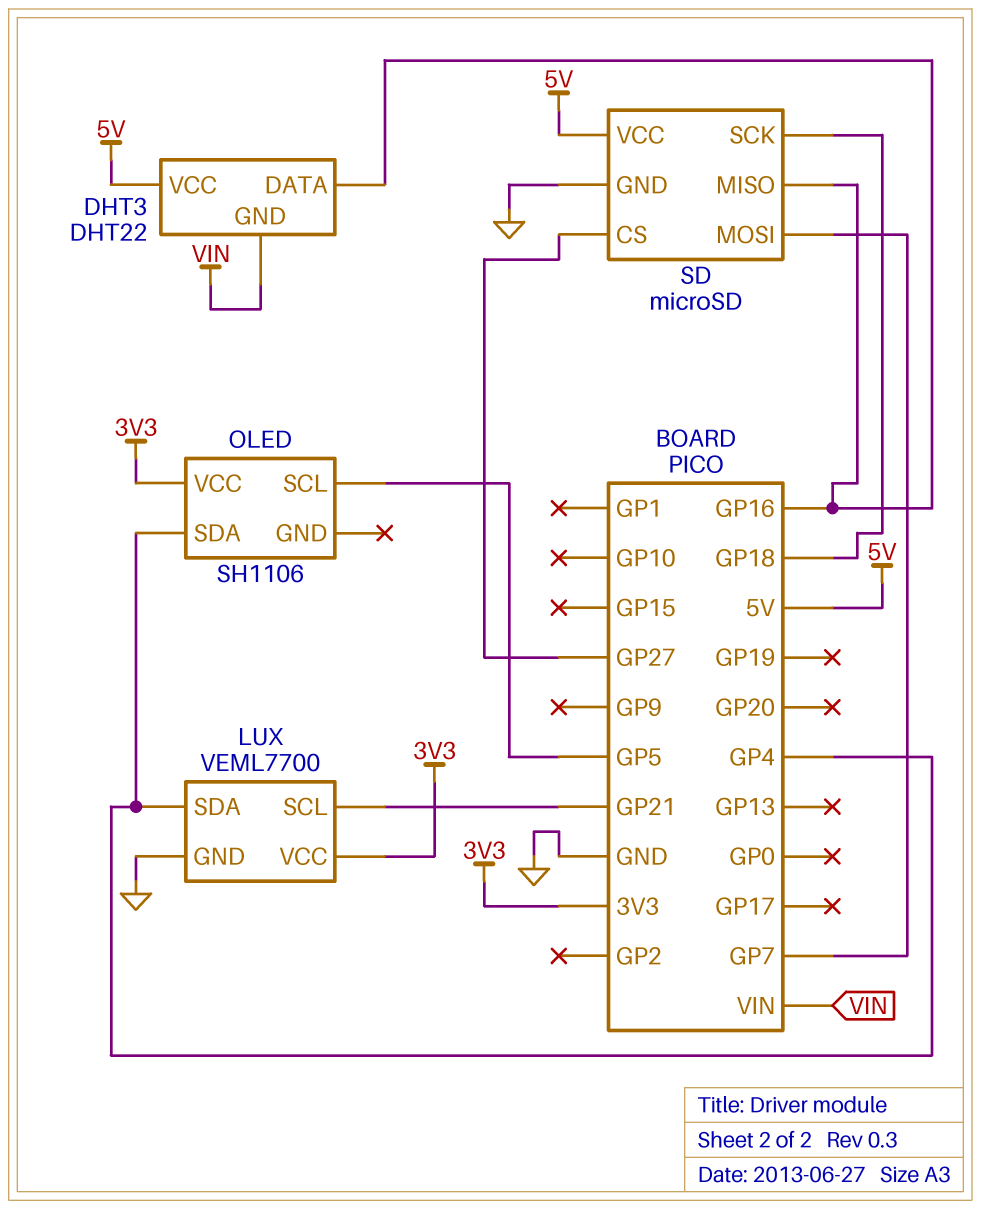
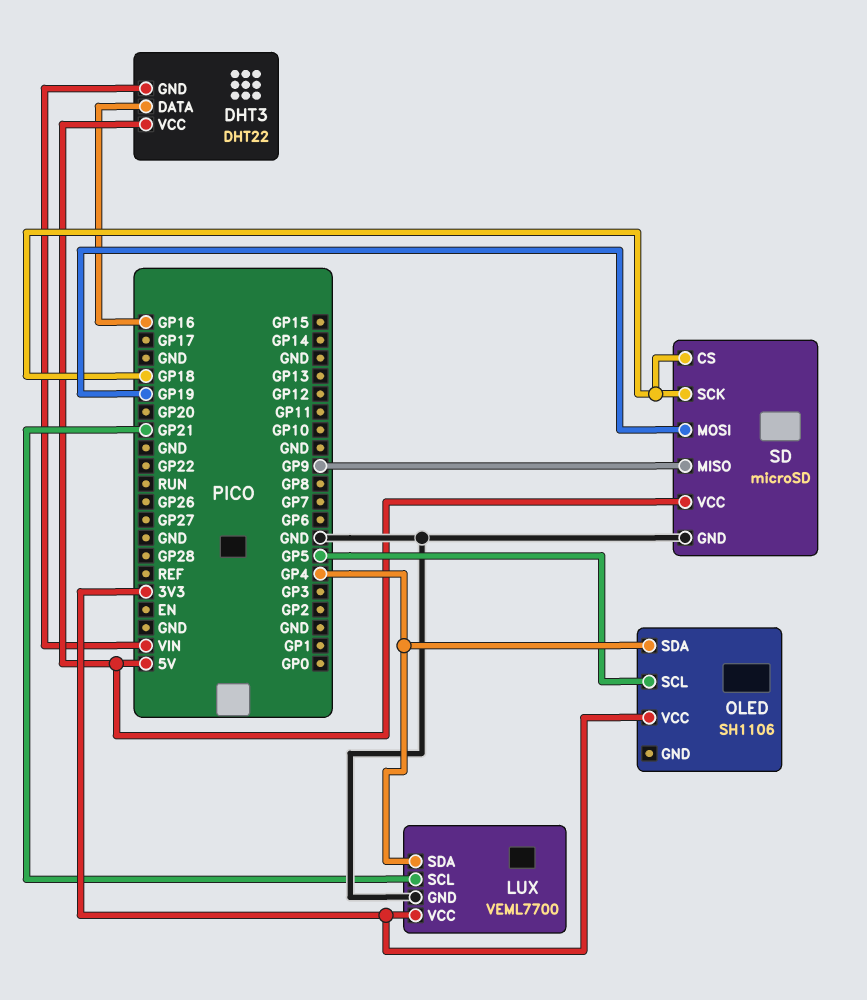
SD pin CS: GP27 -> GP18
SD pin MISO: GP16 -> GP9
SD pin MOSI: GP7 -> GP19

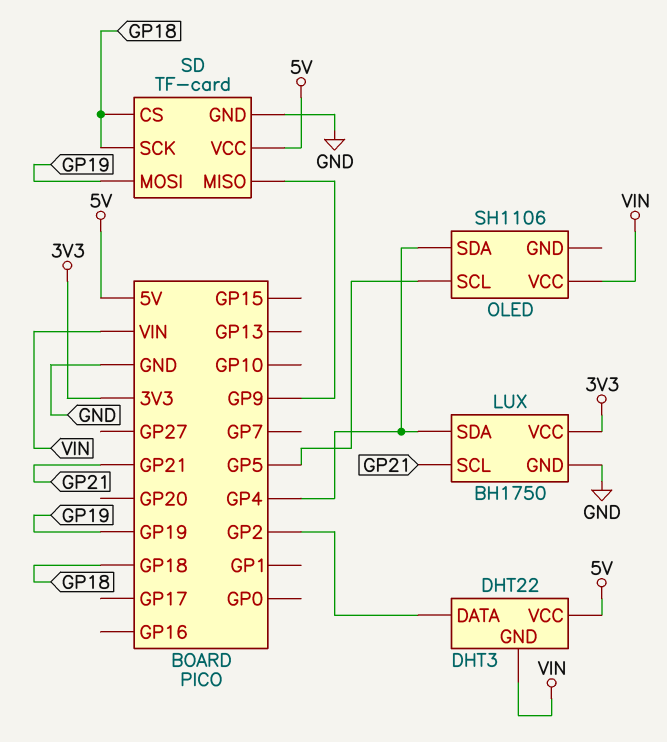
DHT3 pin DATA: GP16 -> GP2
LUX: VEML7700 -> BH1750
OLED pin VCC: 3V3 -> VIN
SD: microSD -> TF-card

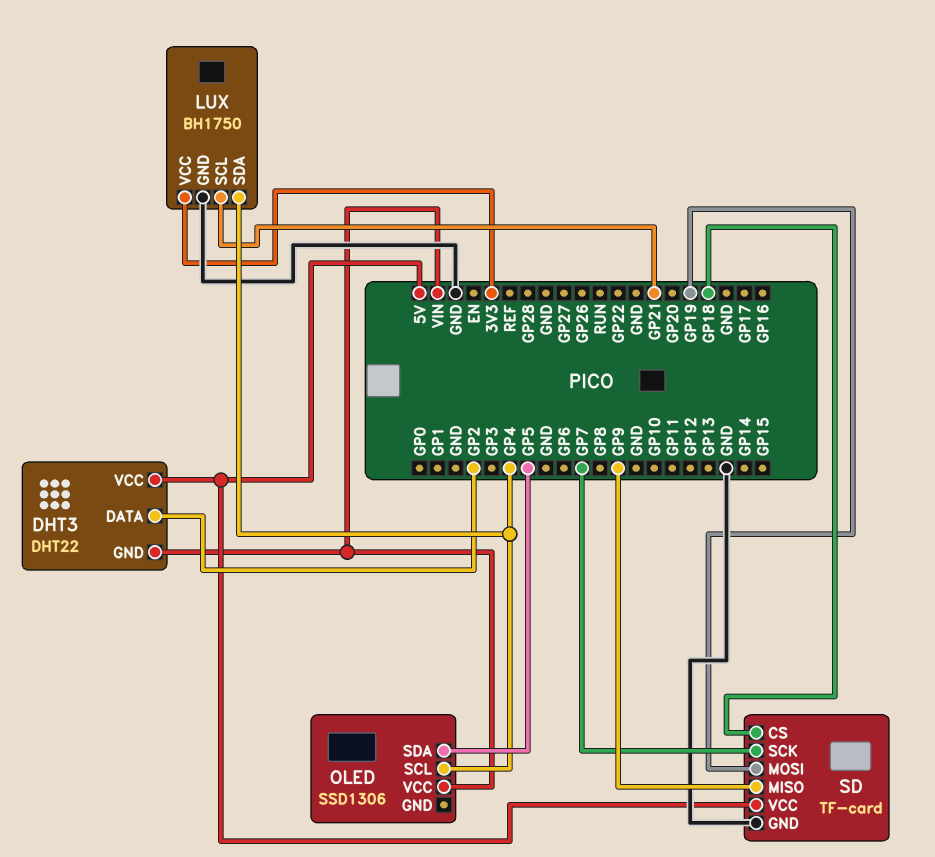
OLED: SH1106 -> SSD1306
OLED pin SCL: GP5 -> GP4
OLED pin SDA: GP4 -> GP5
SD pin SCK: GP18 -> GP7

